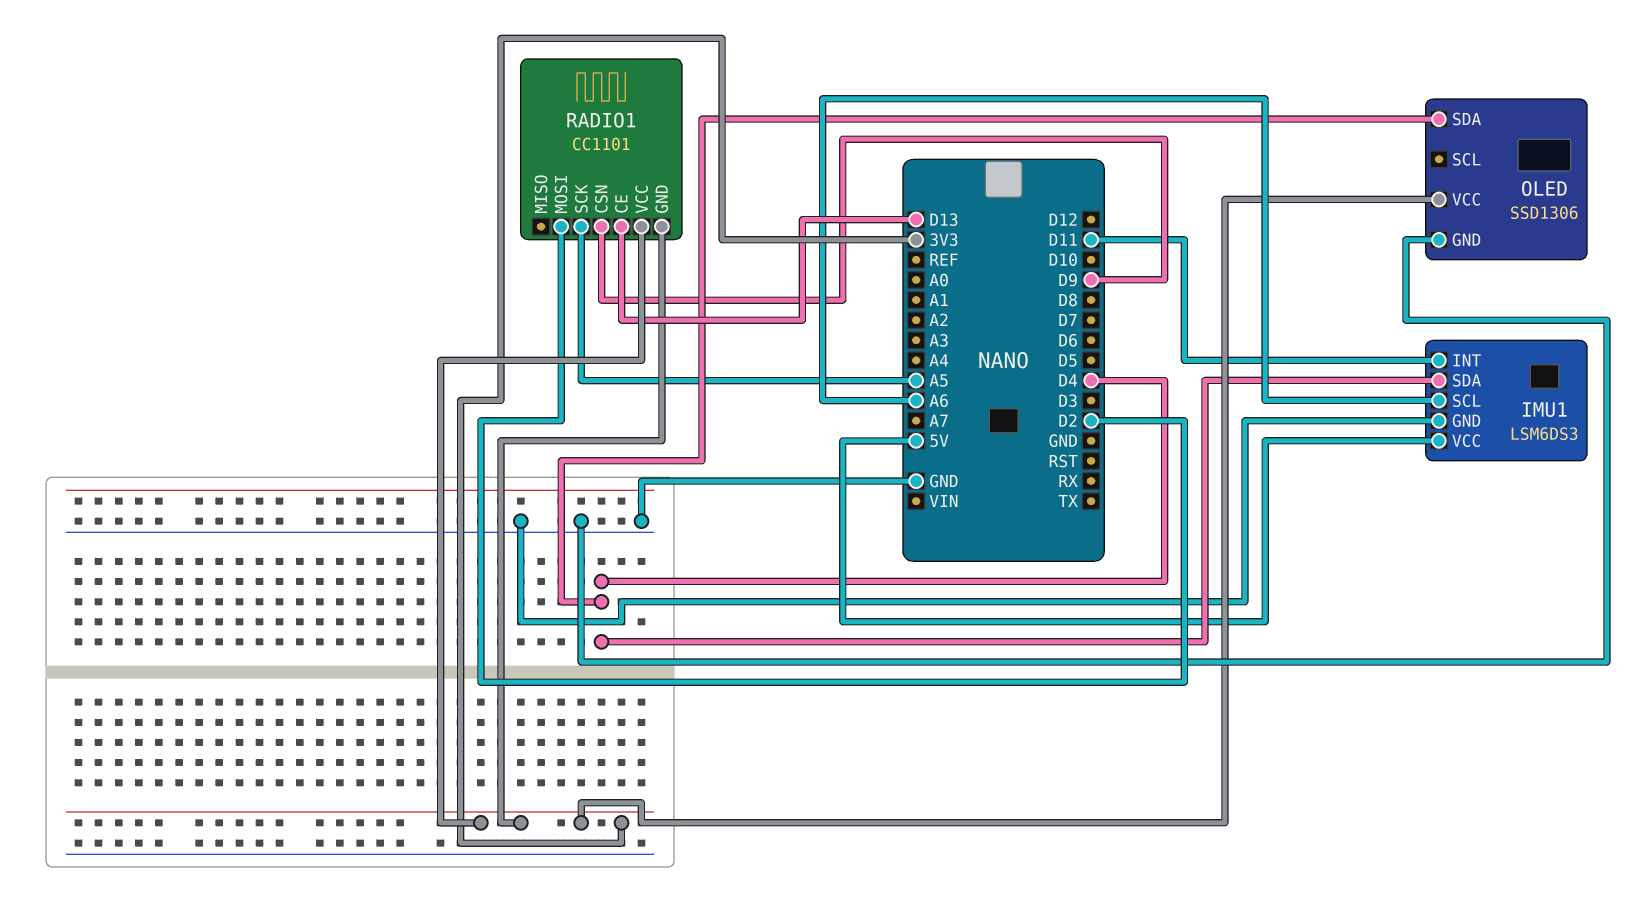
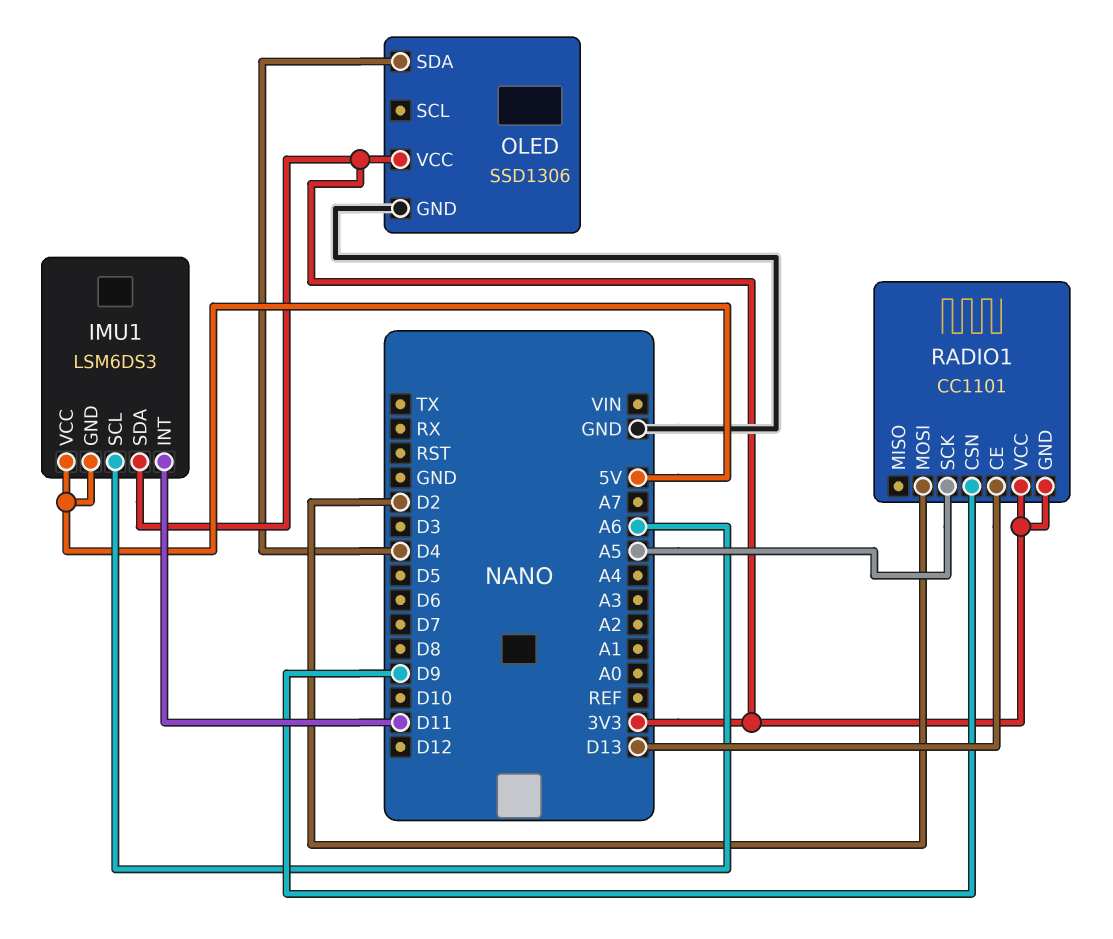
IMU1 pin GND: GND -> 5V
IMU1 pin SDA: D4 -> 3V3

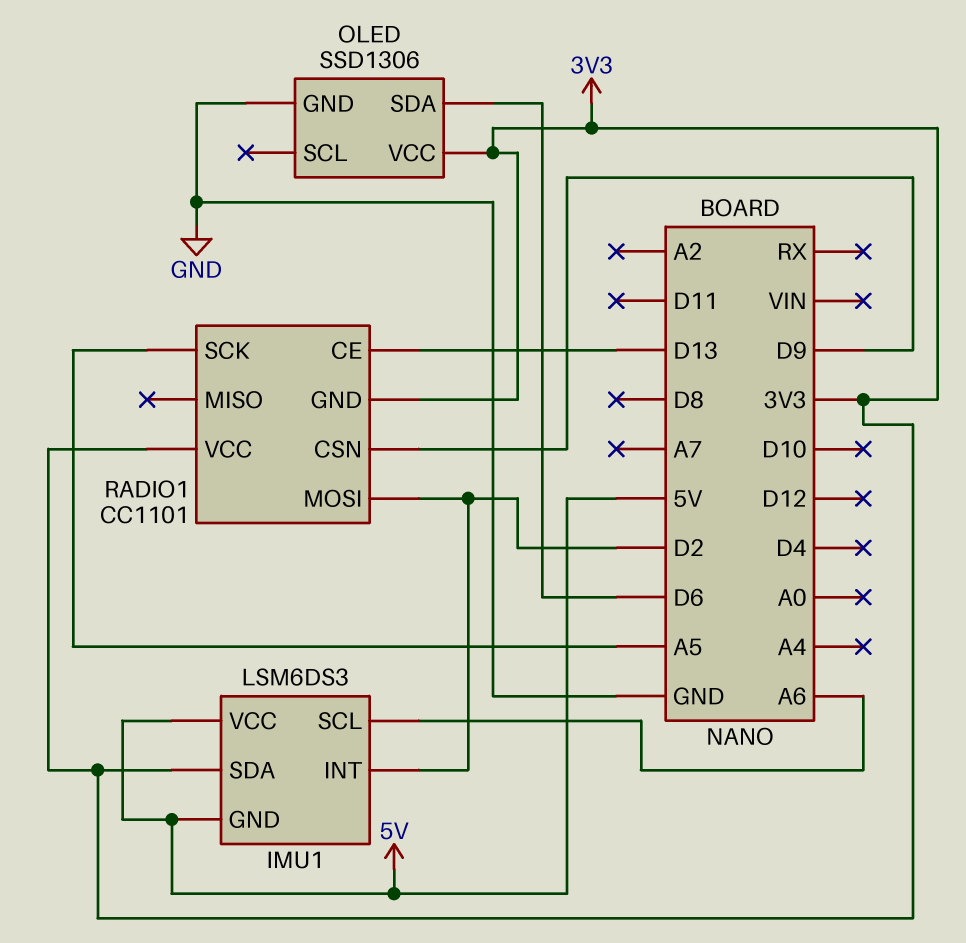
IMU1 pin INT: D11 -> D2
OLED pin SDA: D4 -> D6

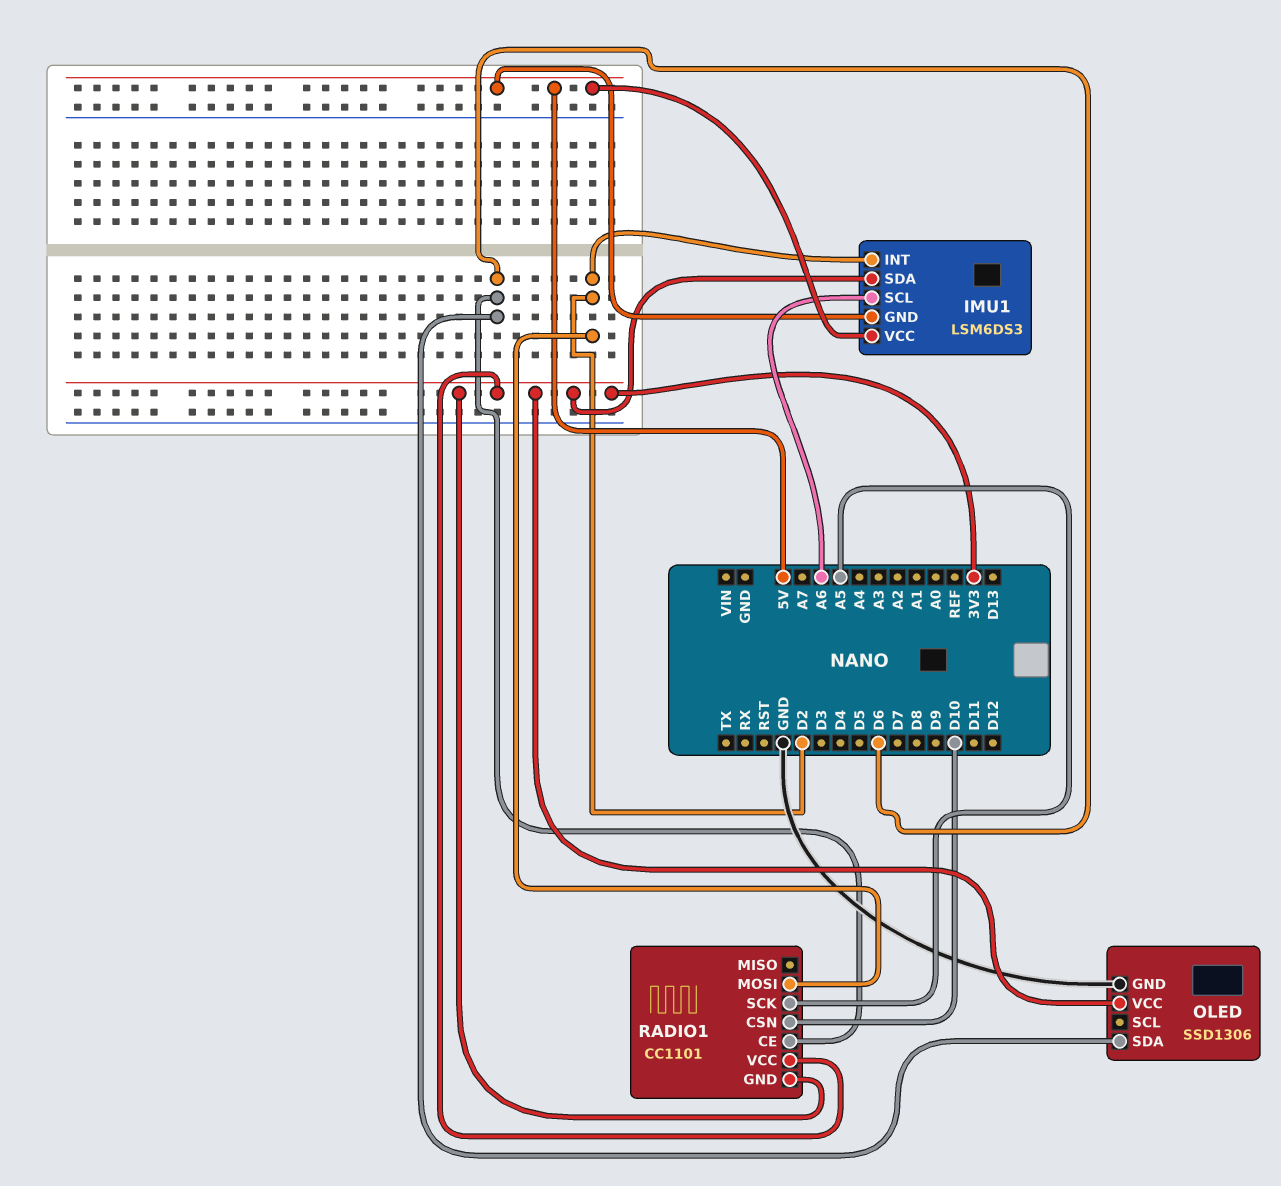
RADIO1 pin CE: D13 -> D6
RADIO1 pin CSN: D9 -> D10

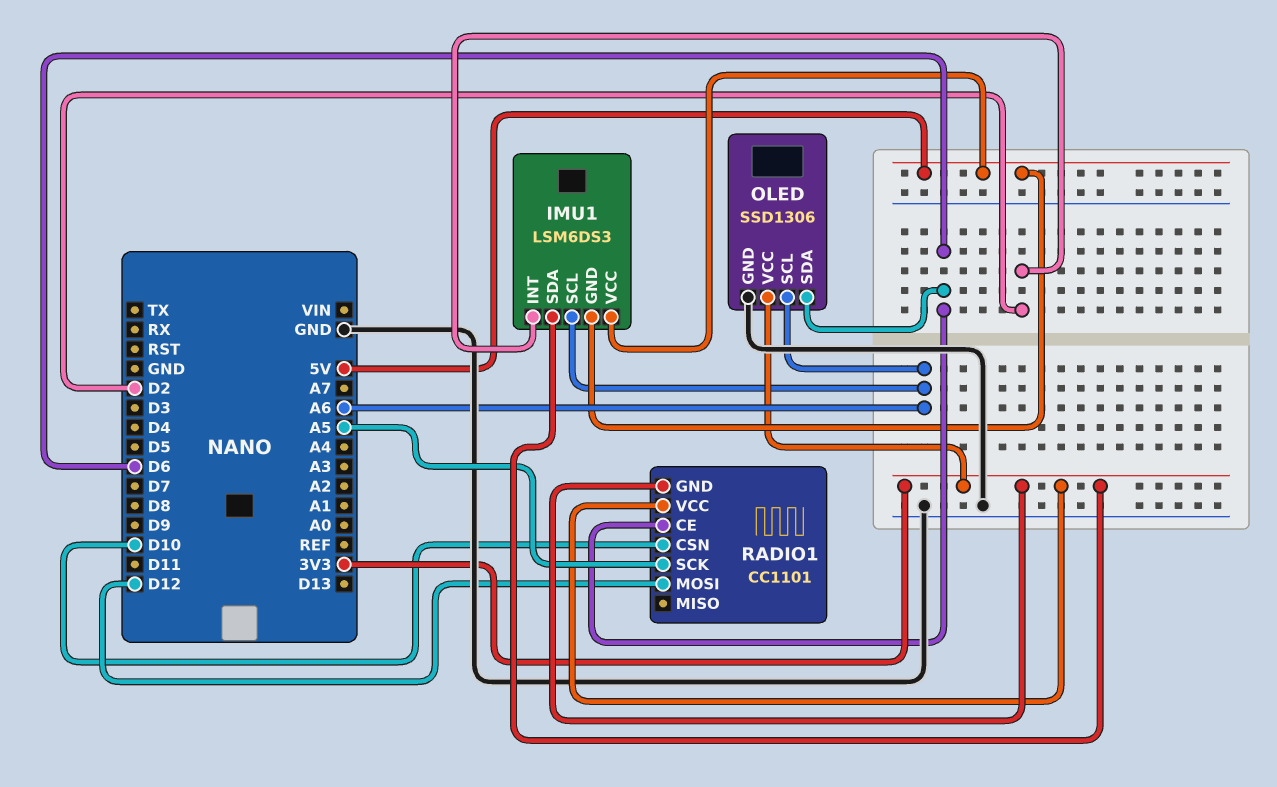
OLED pin SCL: none -> A6
RADIO1 pin MOSI: D2 -> D12

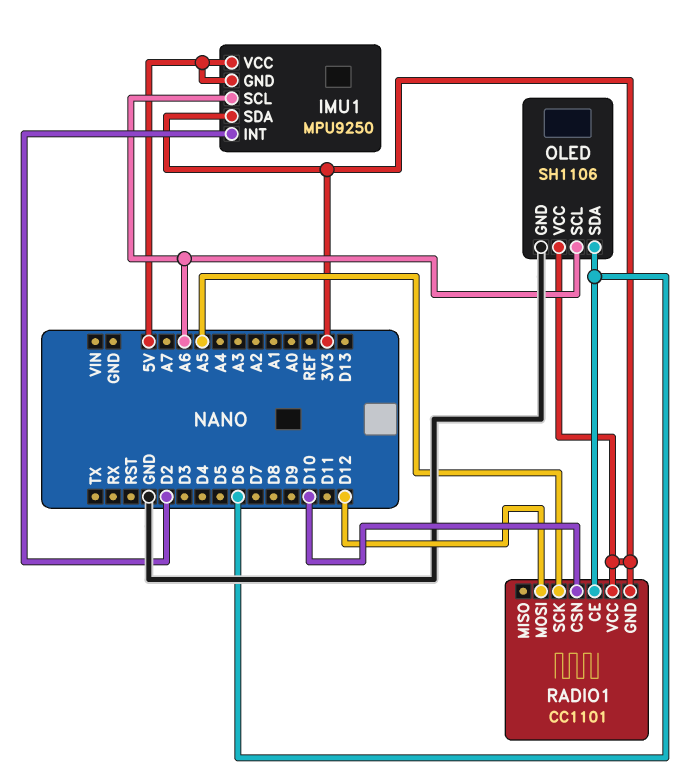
IMU1: LSM6DS3 -> MPU9250
OLED: SSD1306 -> SH1106

